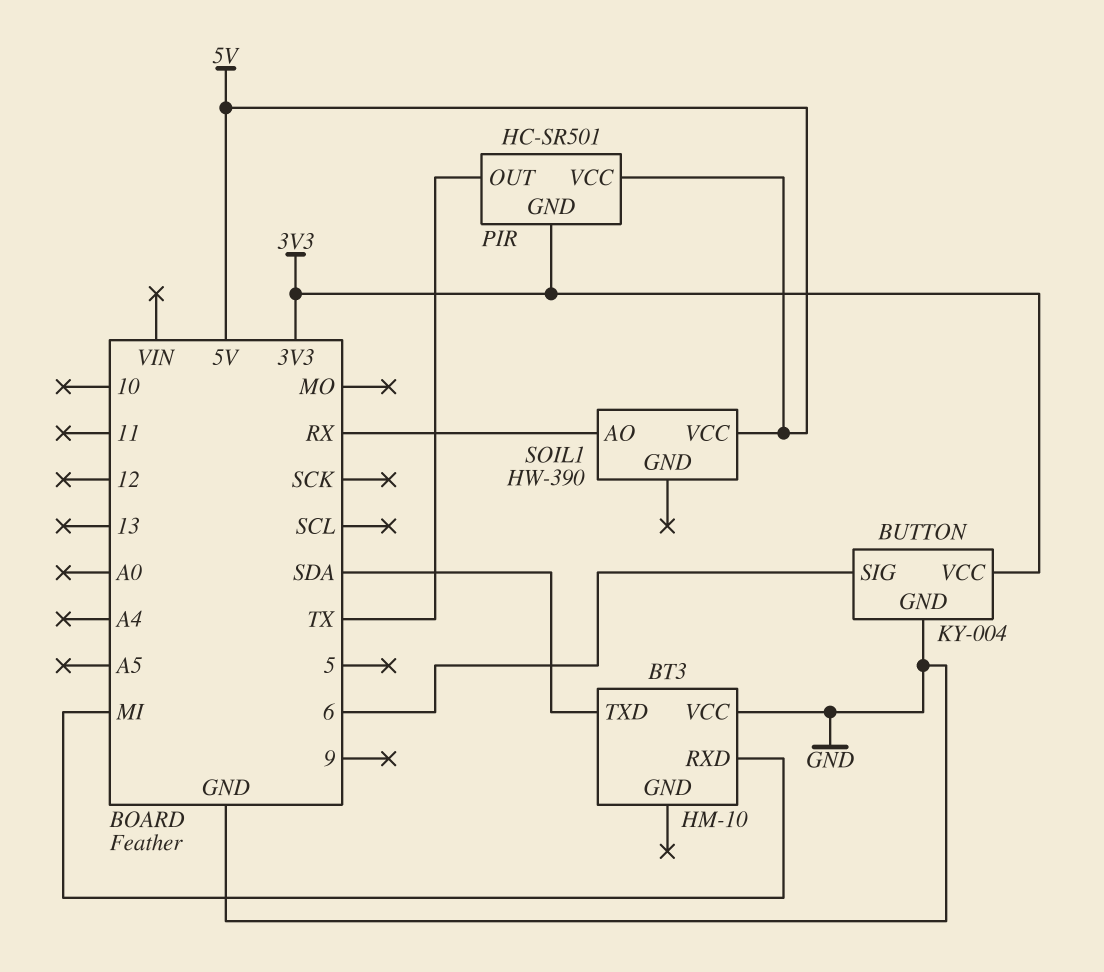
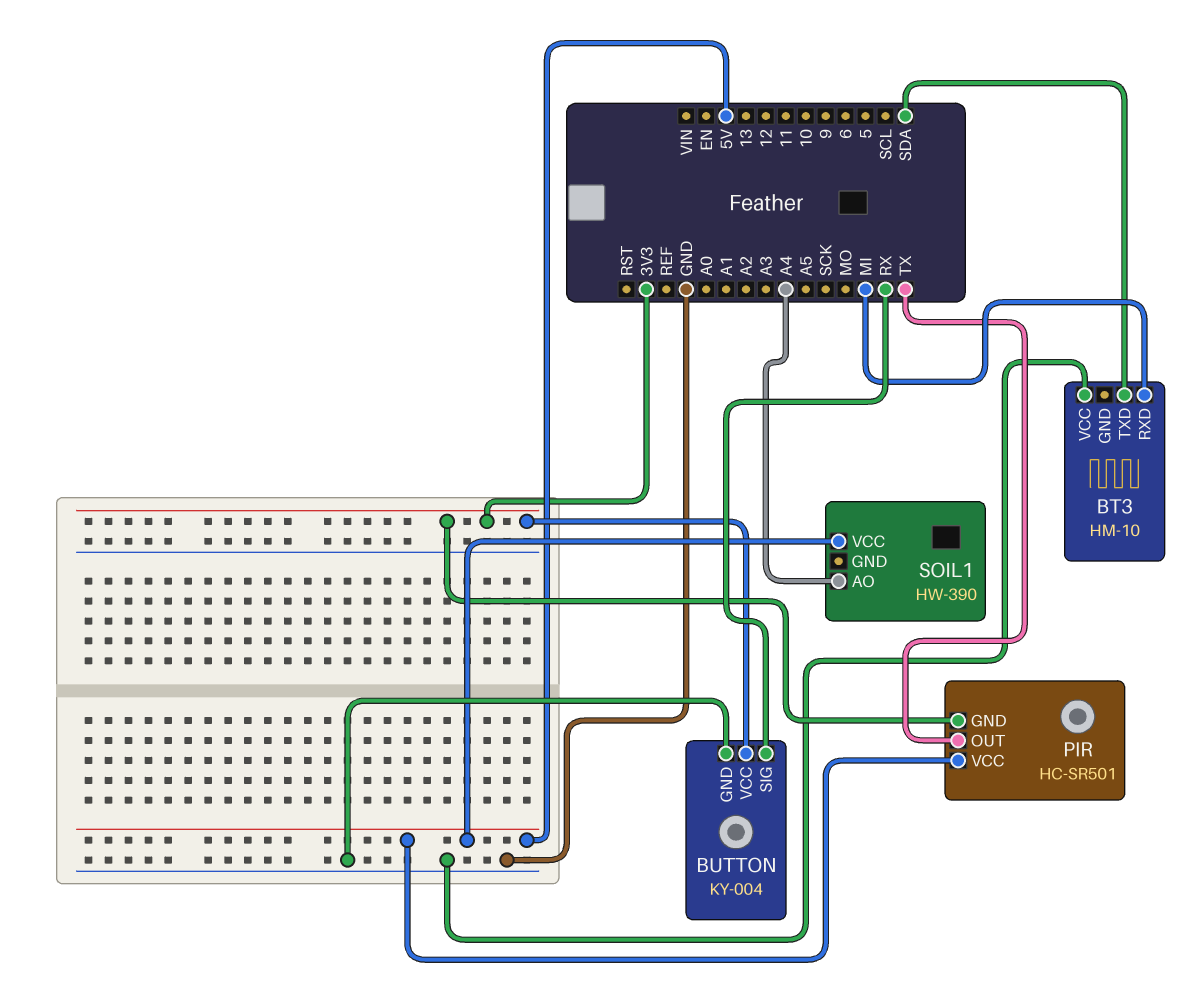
BUTTON pin SIG: 6 -> RX
SOIL1 pin AO: RX -> A4

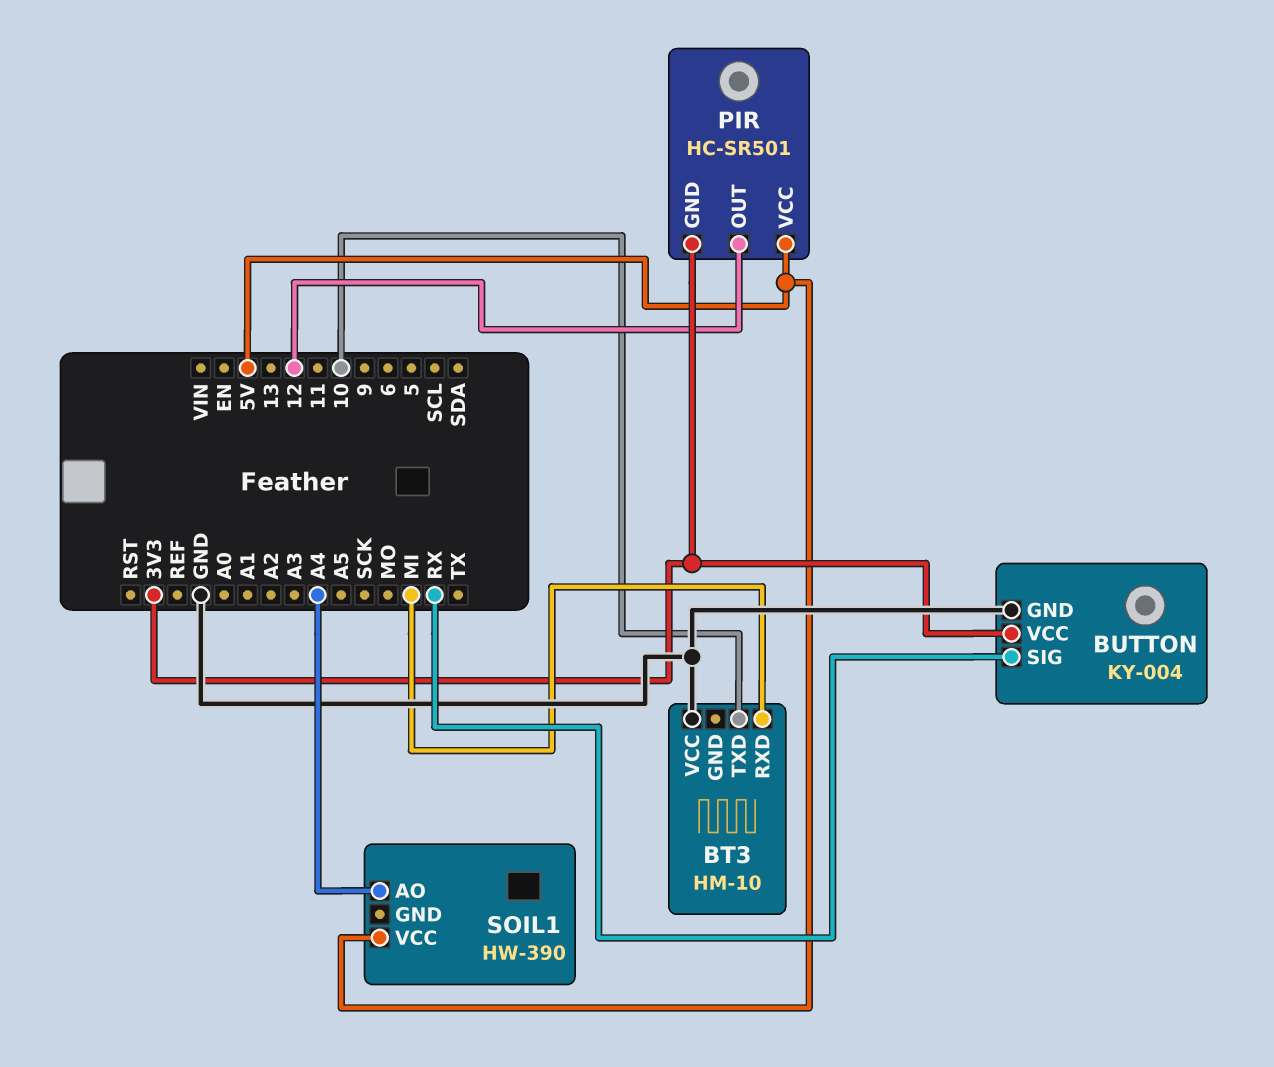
BT3 pin TXD: SDA -> 10
PIR pin OUT: TX -> 12

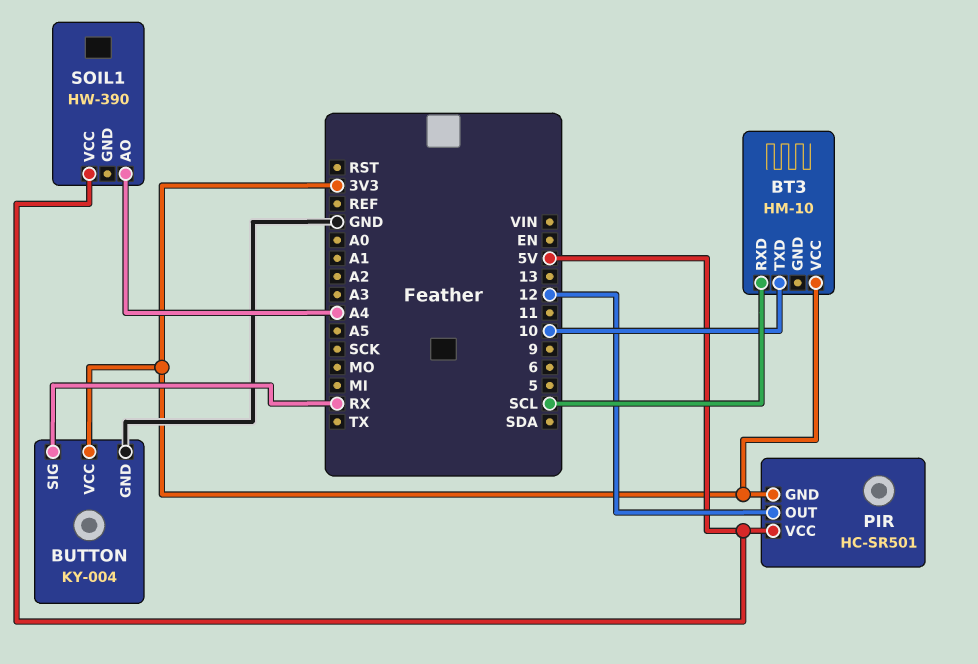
BT3 pin RXD: MI -> SCL
BT3 pin VCC: GND -> 3V3

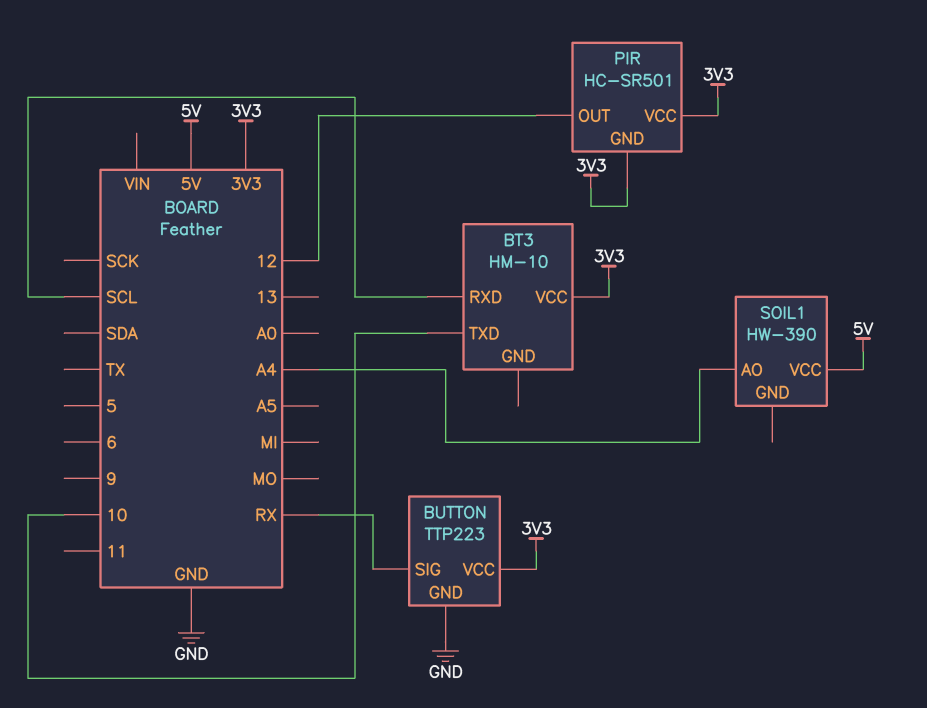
BUTTON: KY-004 -> TTP223
PIR pin VCC: 5V -> 3V3

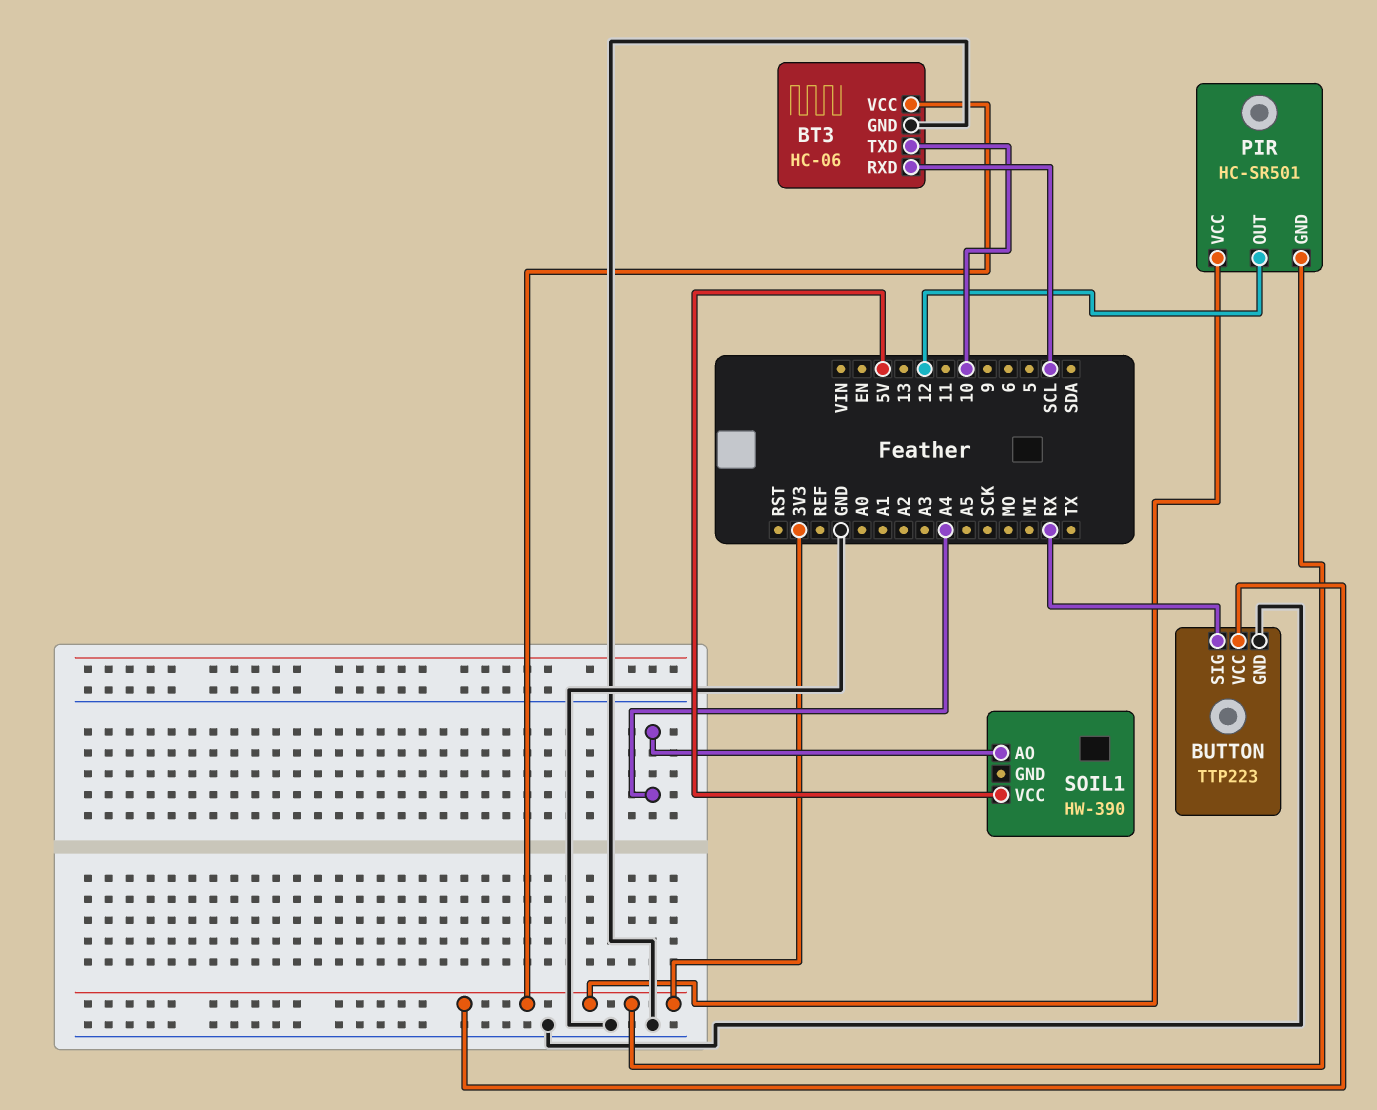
BT3: HM-10 -> HC-06
BT3 pin GND: none -> GND

